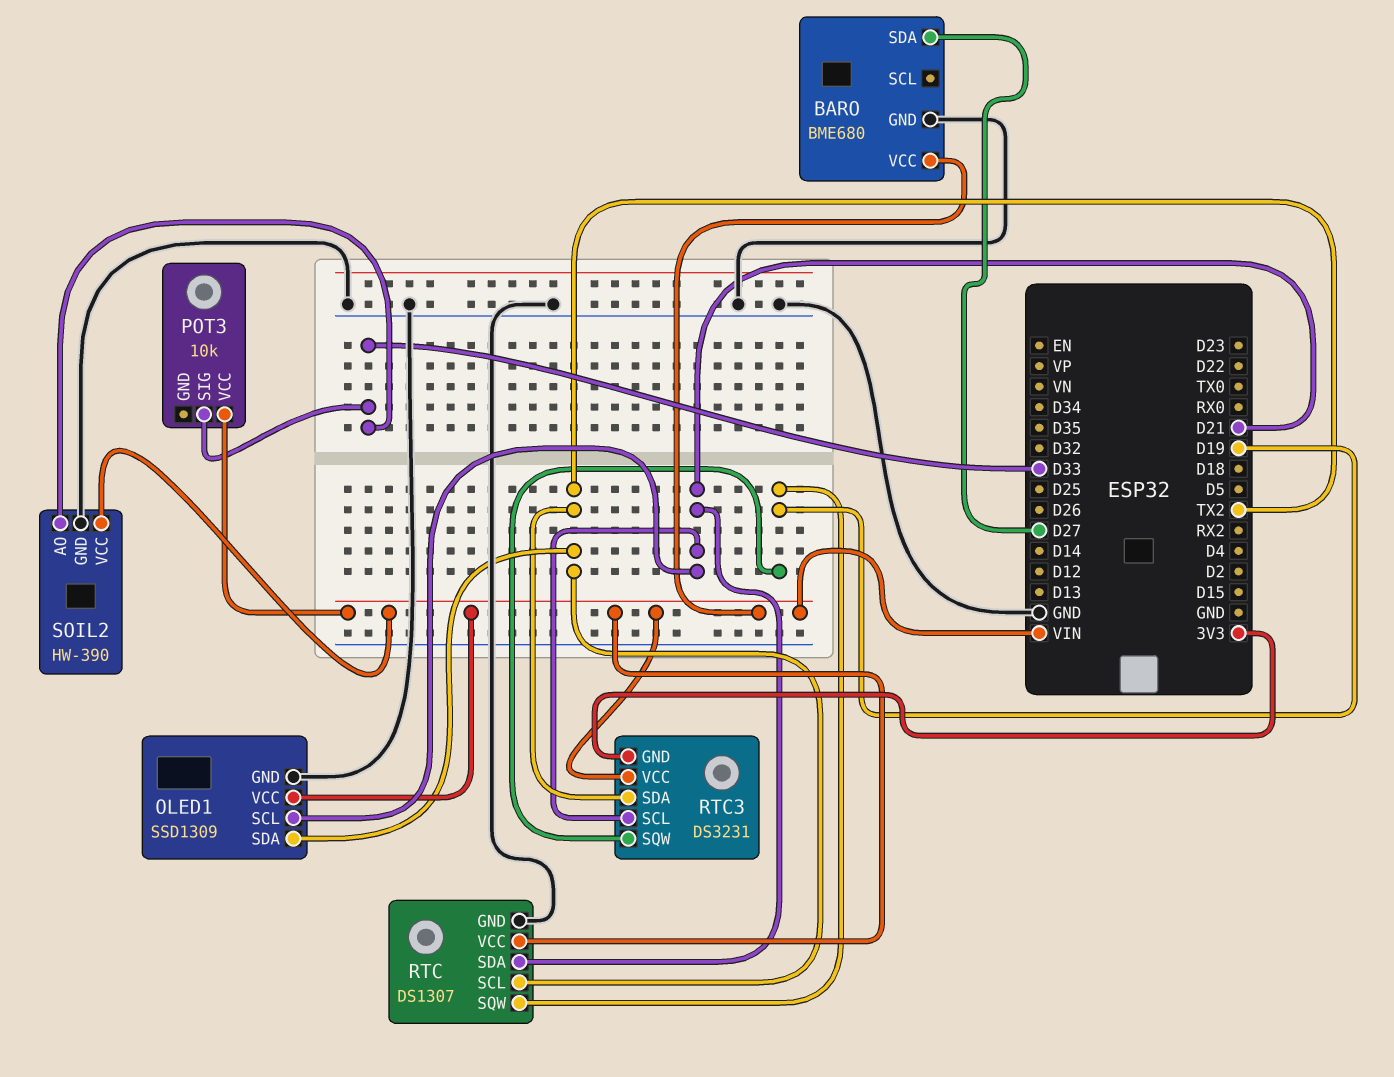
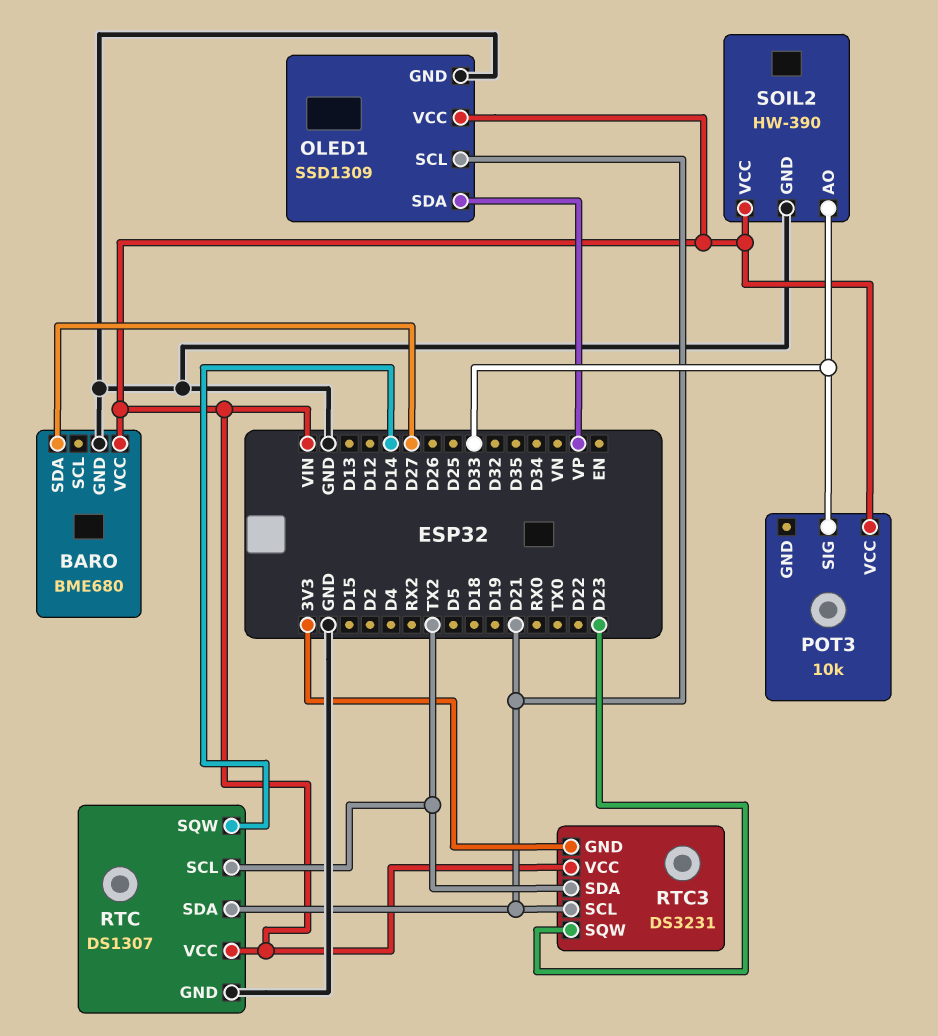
OLED1 pin SDA: TX2 -> VP
RTC pin SQW: D19 -> D14
RTC3 pin SQW: D19 -> D23

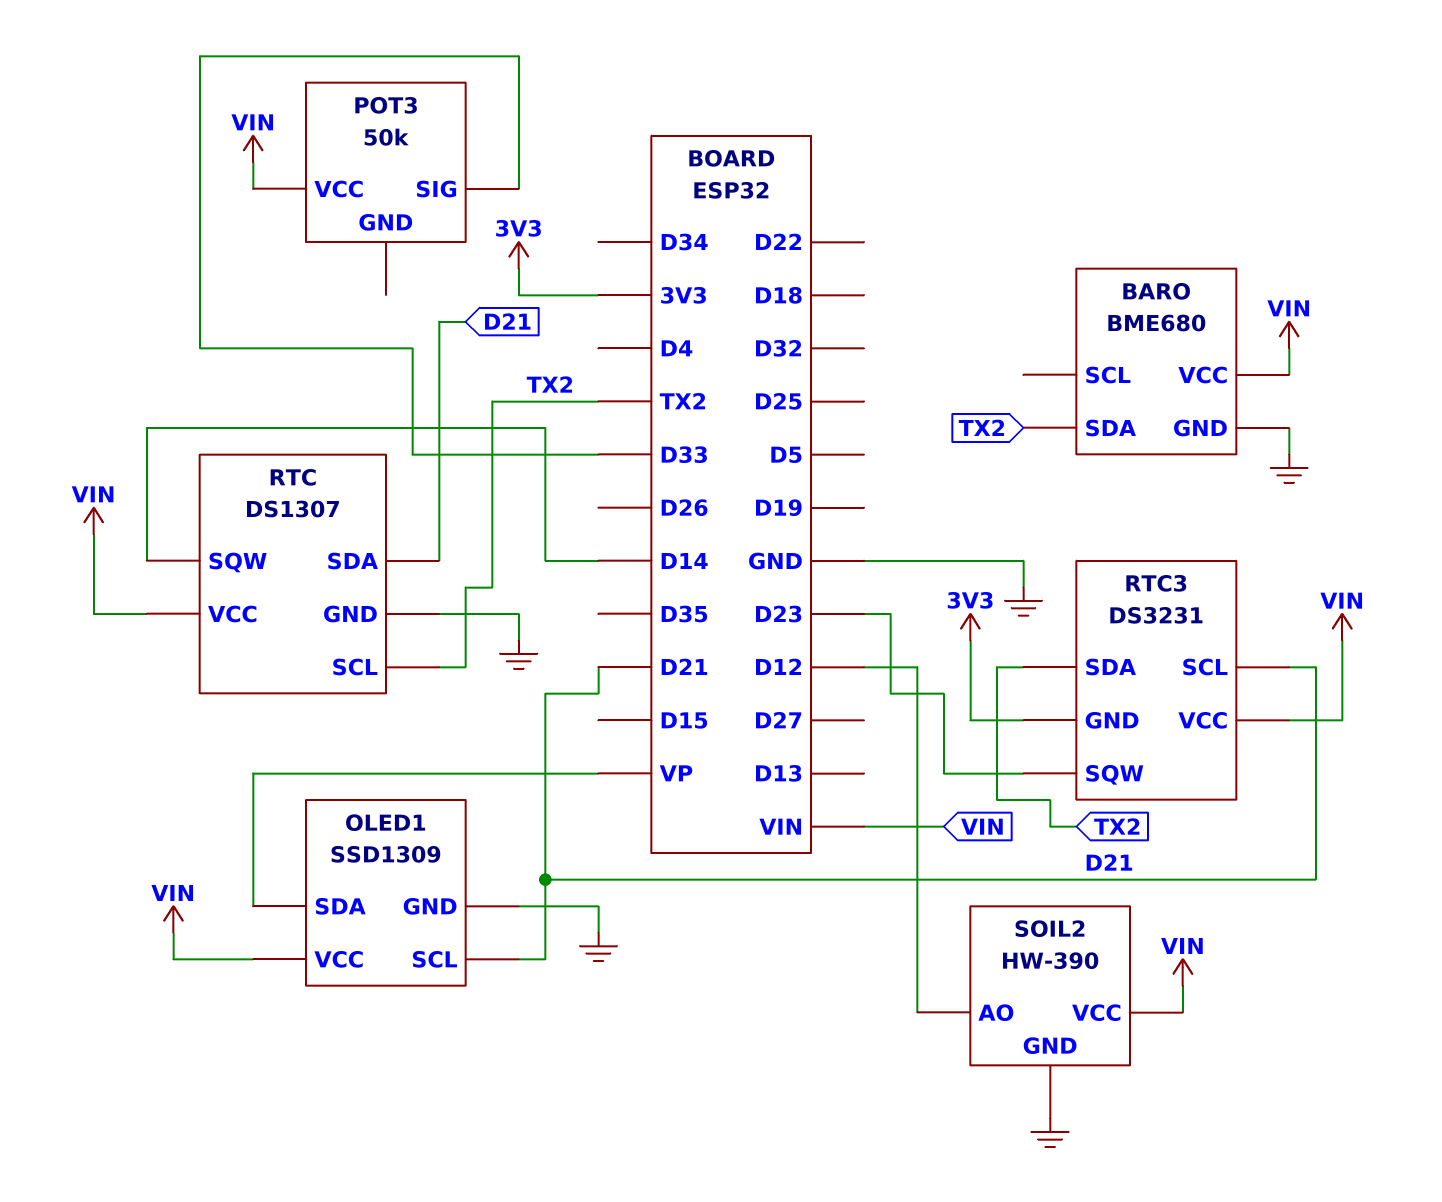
BARO pin SDA: D27 -> TX2
POT3: 10k -> 50k
SOIL2 pin AO: D33 -> D12

